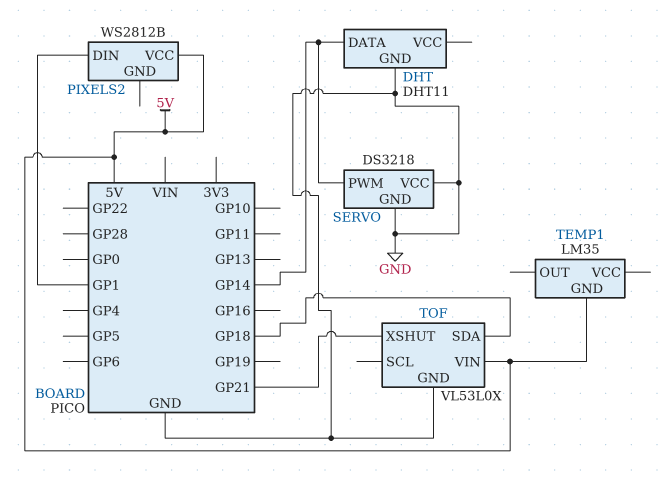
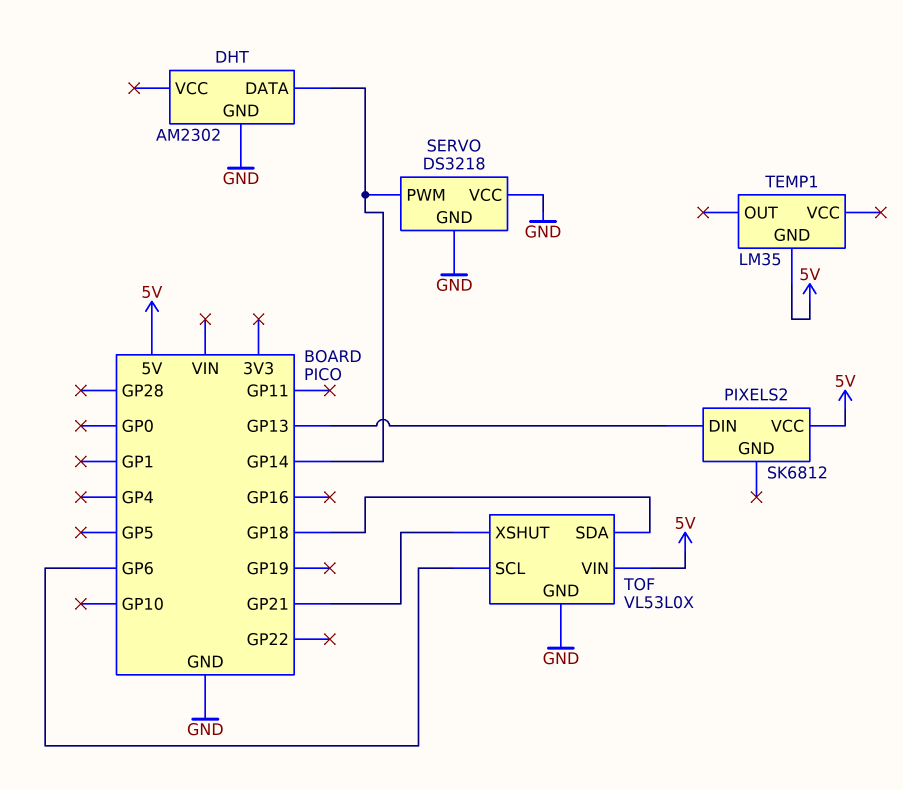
DHT: DHT11 -> AM2302
PIXELS2: WS2812B -> SK6812
PIXELS2 pin DIN: GP1 -> GP13
TOF pin SCL: none -> GP6

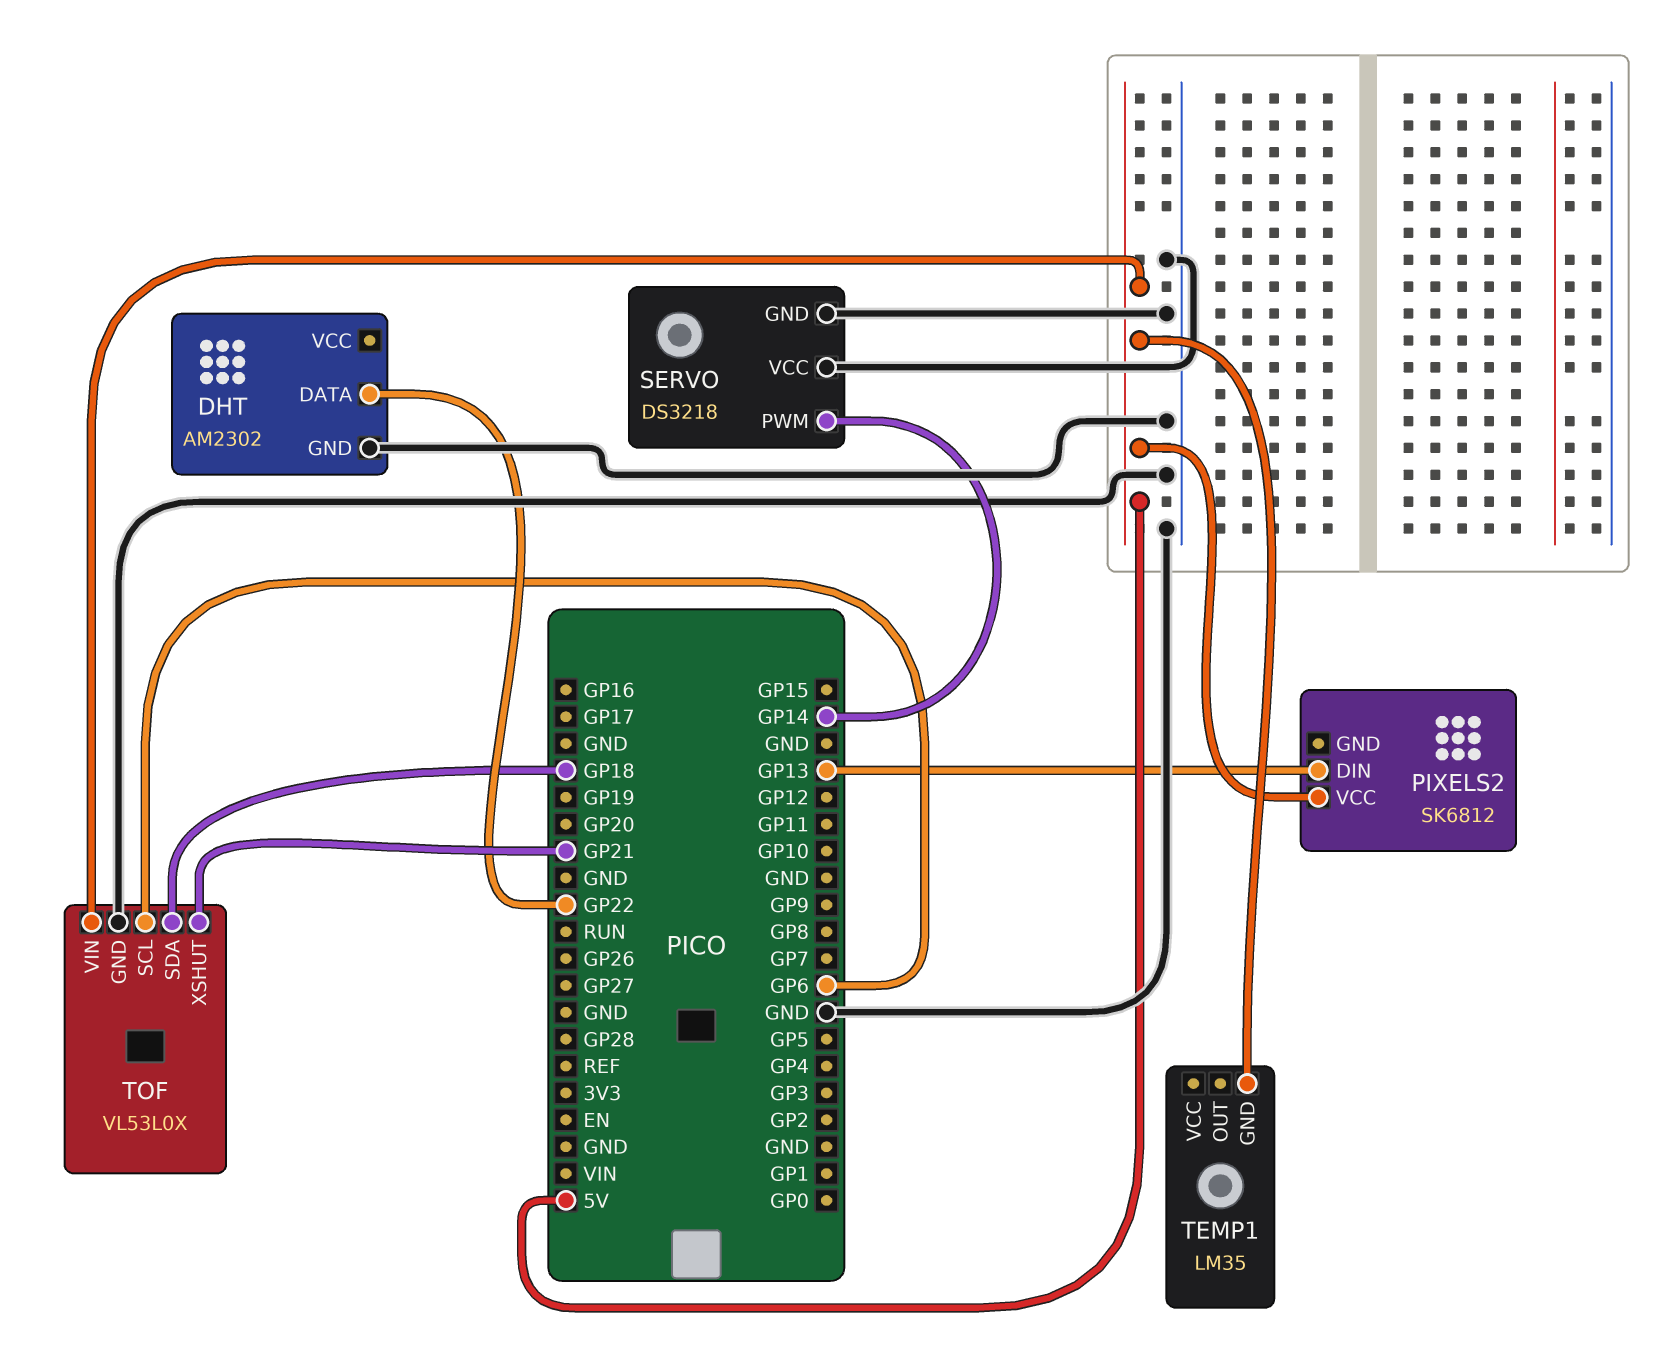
DHT pin DATA: GP14 -> GP22

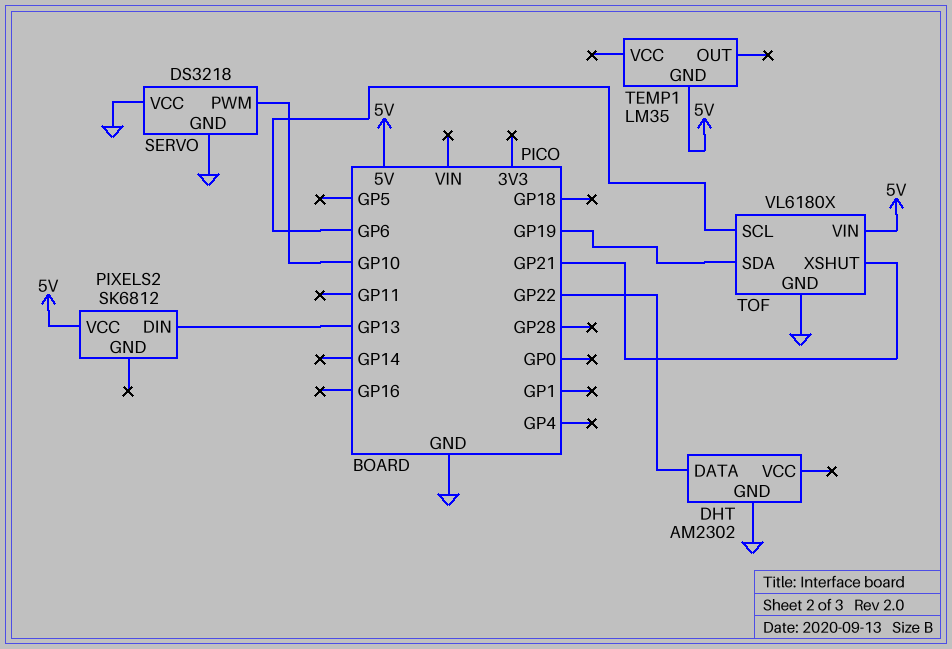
SERVO pin PWM: GP14 -> GP10
TOF: VL53L0X -> VL6180X
TOF pin SDA: GP18 -> GP19

